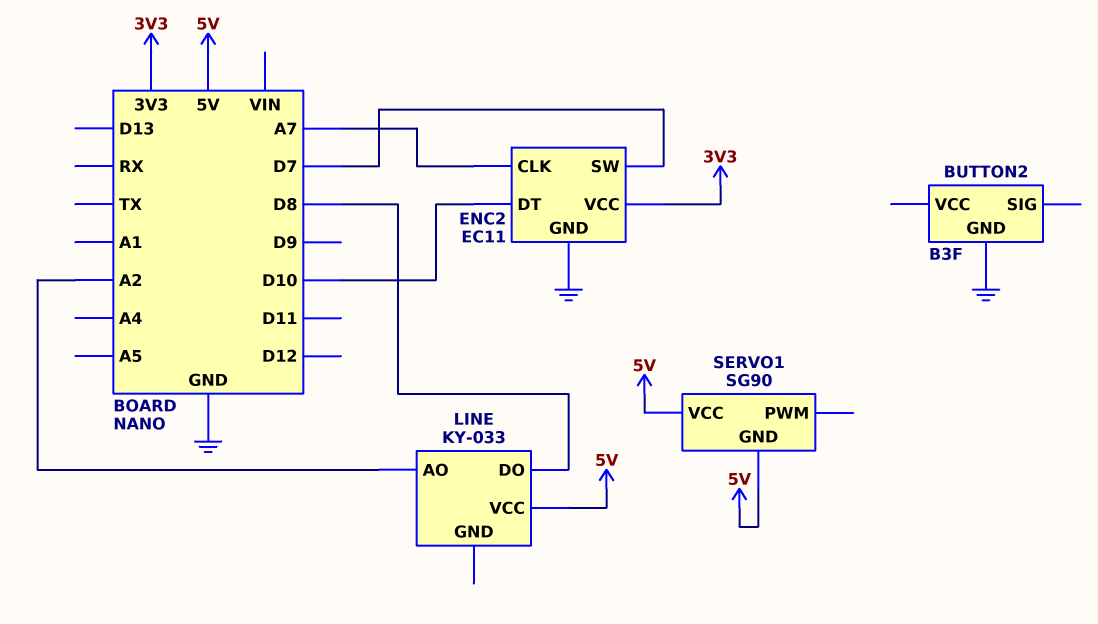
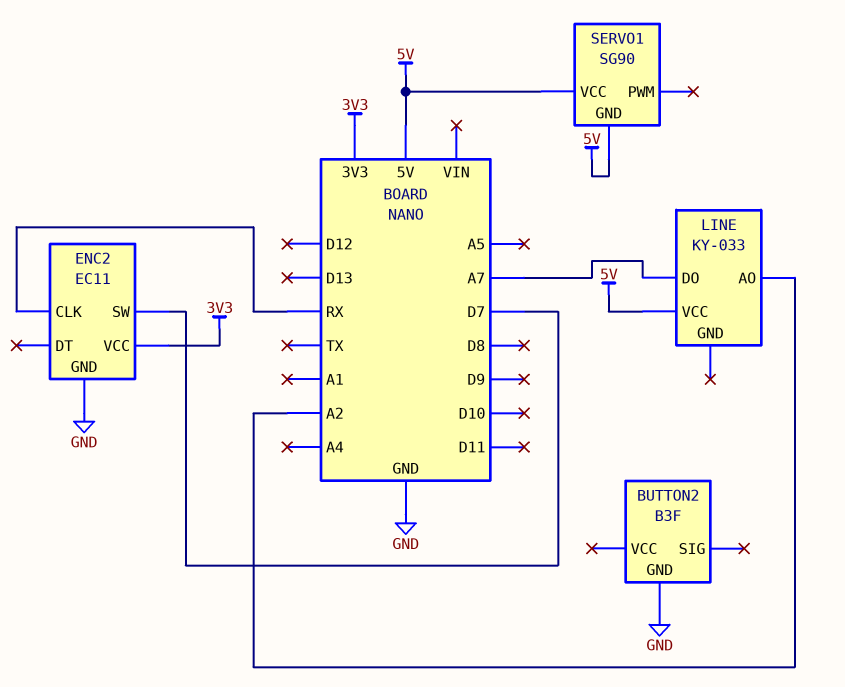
ENC2 pin CLK: A7 -> RX
ENC2 pin DT: D10 -> none
LINE pin DO: D8 -> A7

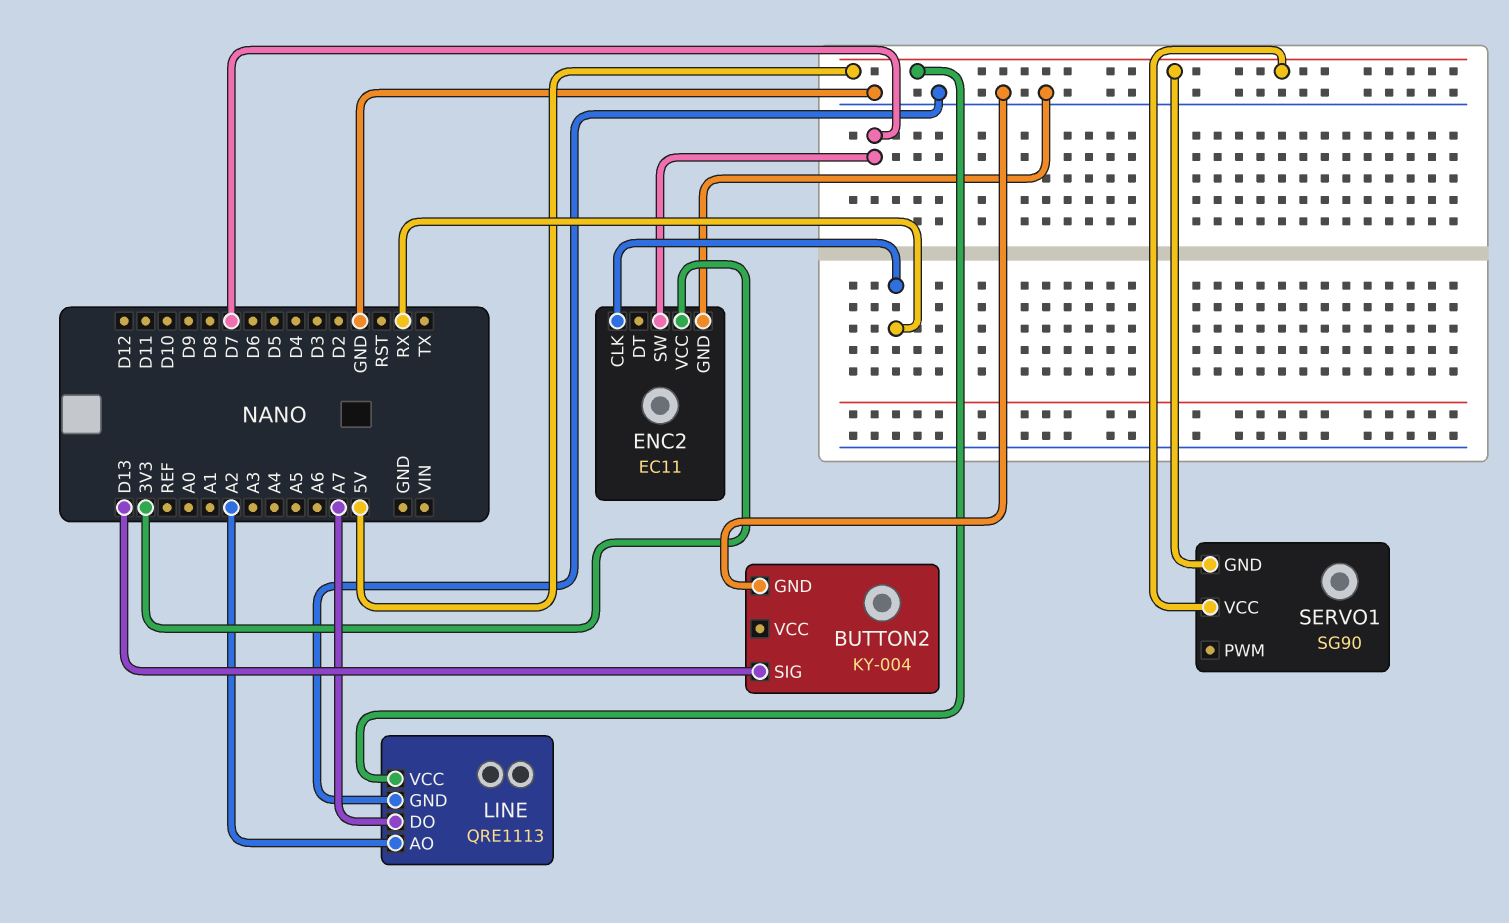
BUTTON2: B3F -> KY-004
BUTTON2 pin SIG: none -> D13
LINE: KY-033 -> QRE1113
LINE pin GND: none -> GND

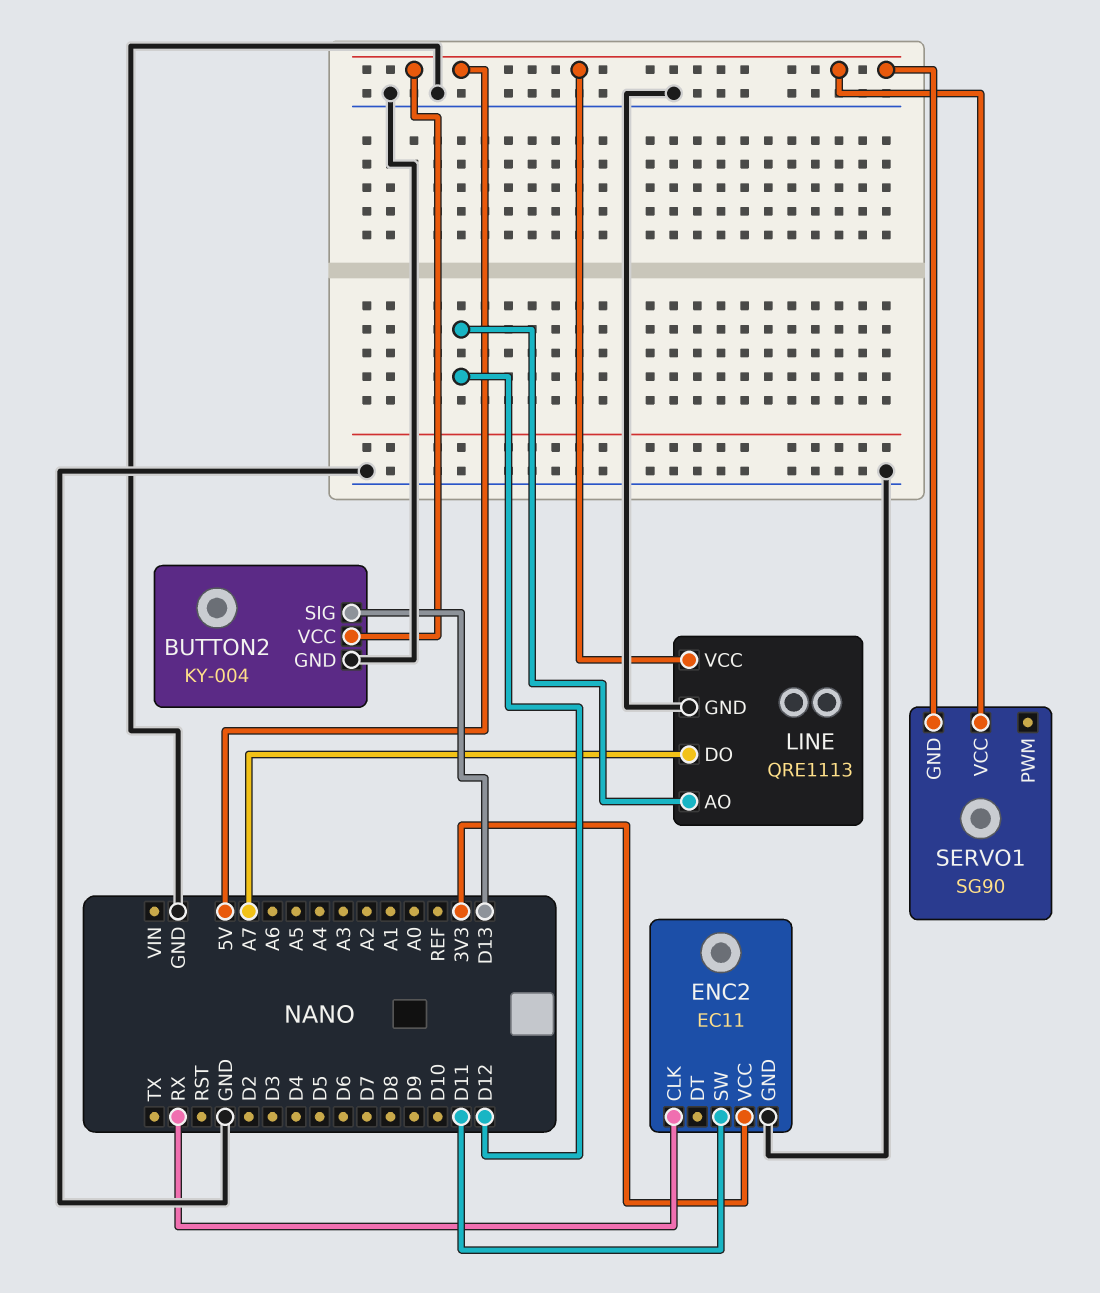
BUTTON2 pin VCC: none -> 5V
ENC2 pin SW: D7 -> D11
LINE pin AO: A2 -> D12

